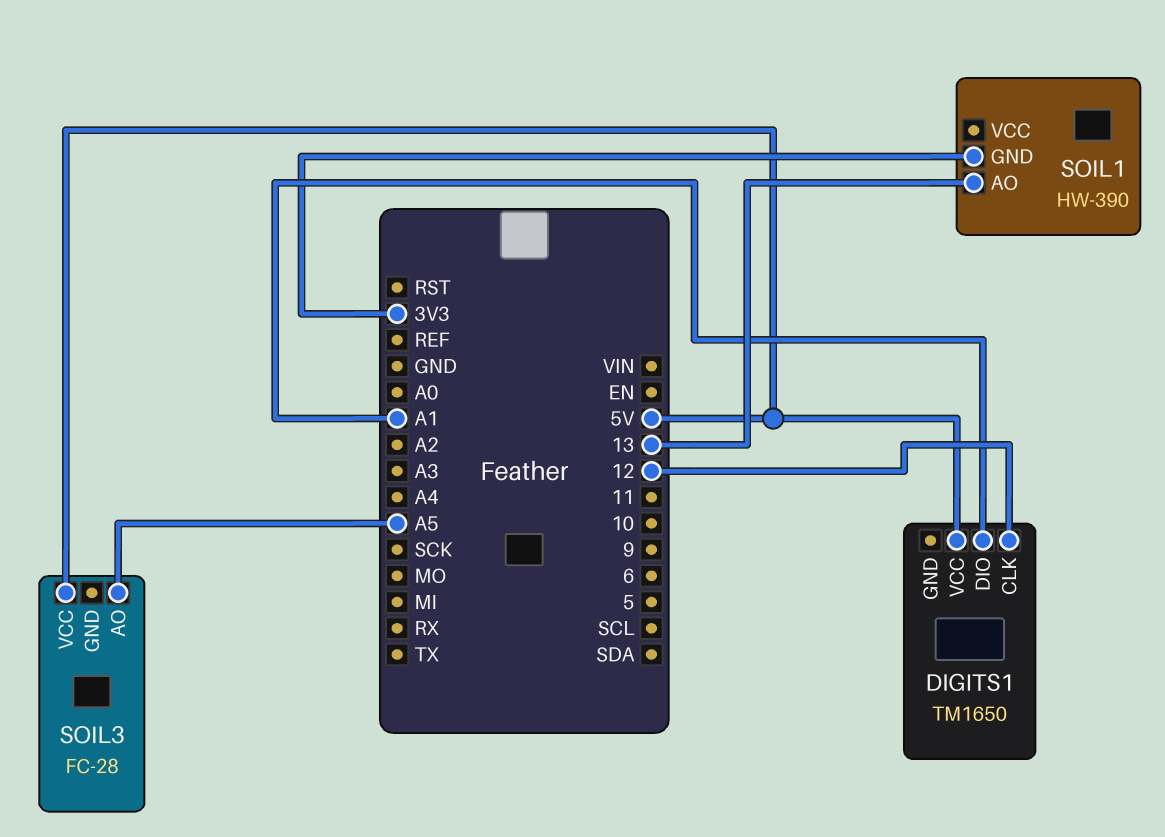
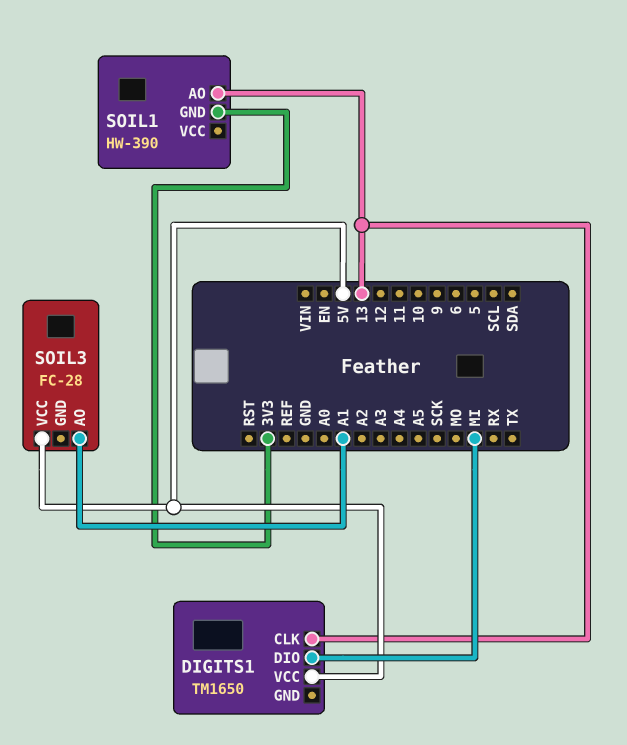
DIGITS1 pin CLK: 12 -> 13
DIGITS1 pin DIO: A1 -> MI
SOIL3 pin AO: A5 -> A1

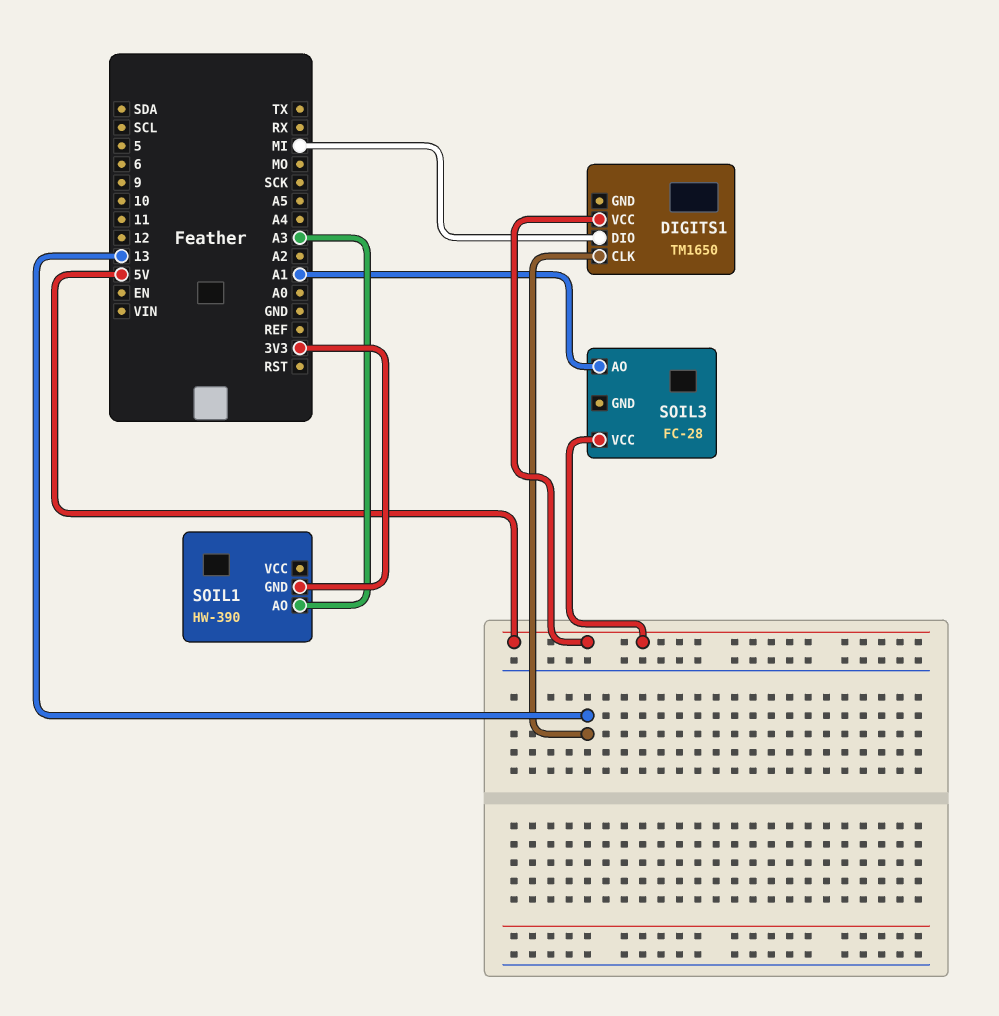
SOIL1 pin AO: 13 -> A3

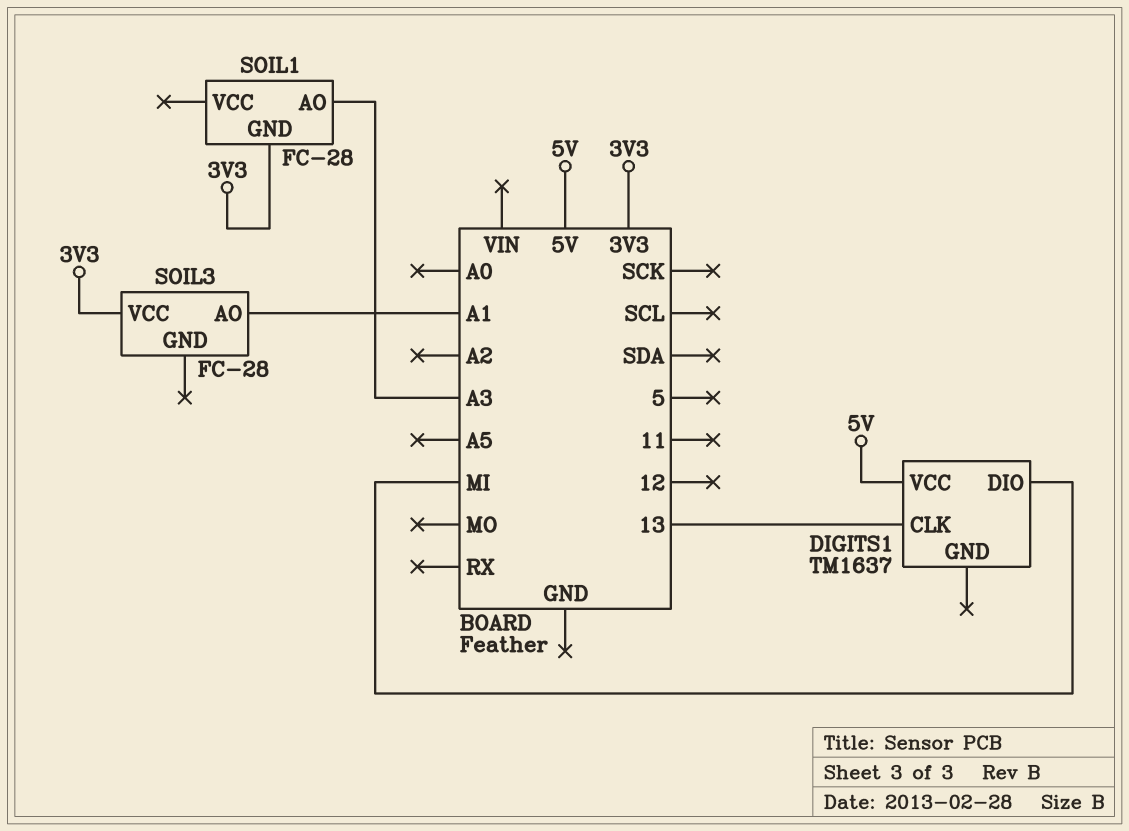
DIGITS1: TM1650 -> TM1637
SOIL1: HW-390 -> FC-28
SOIL3 pin VCC: 5V -> 3V3

